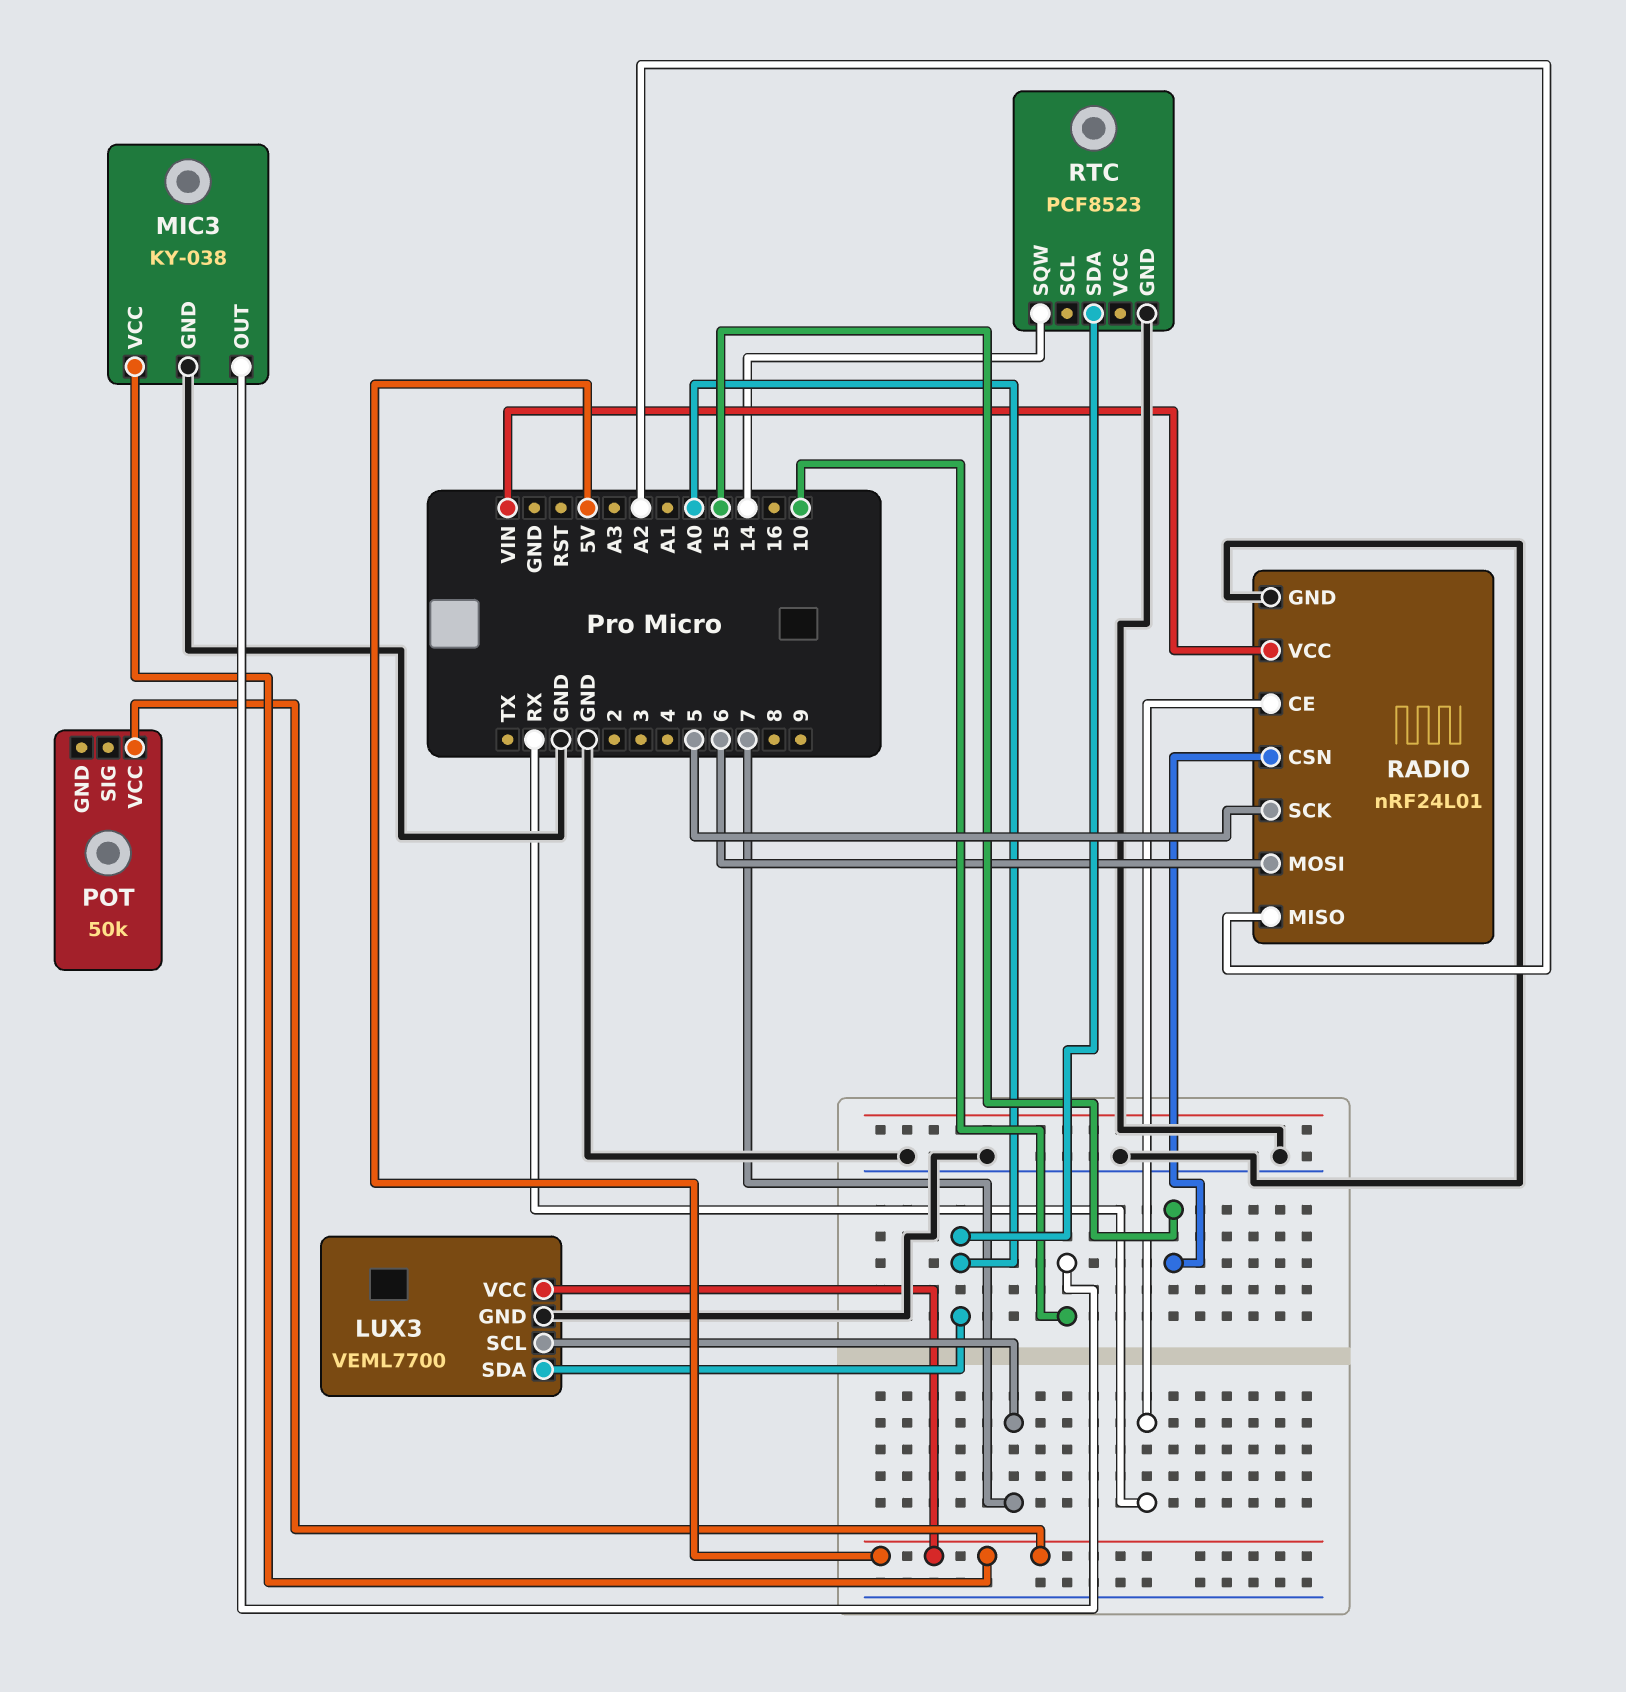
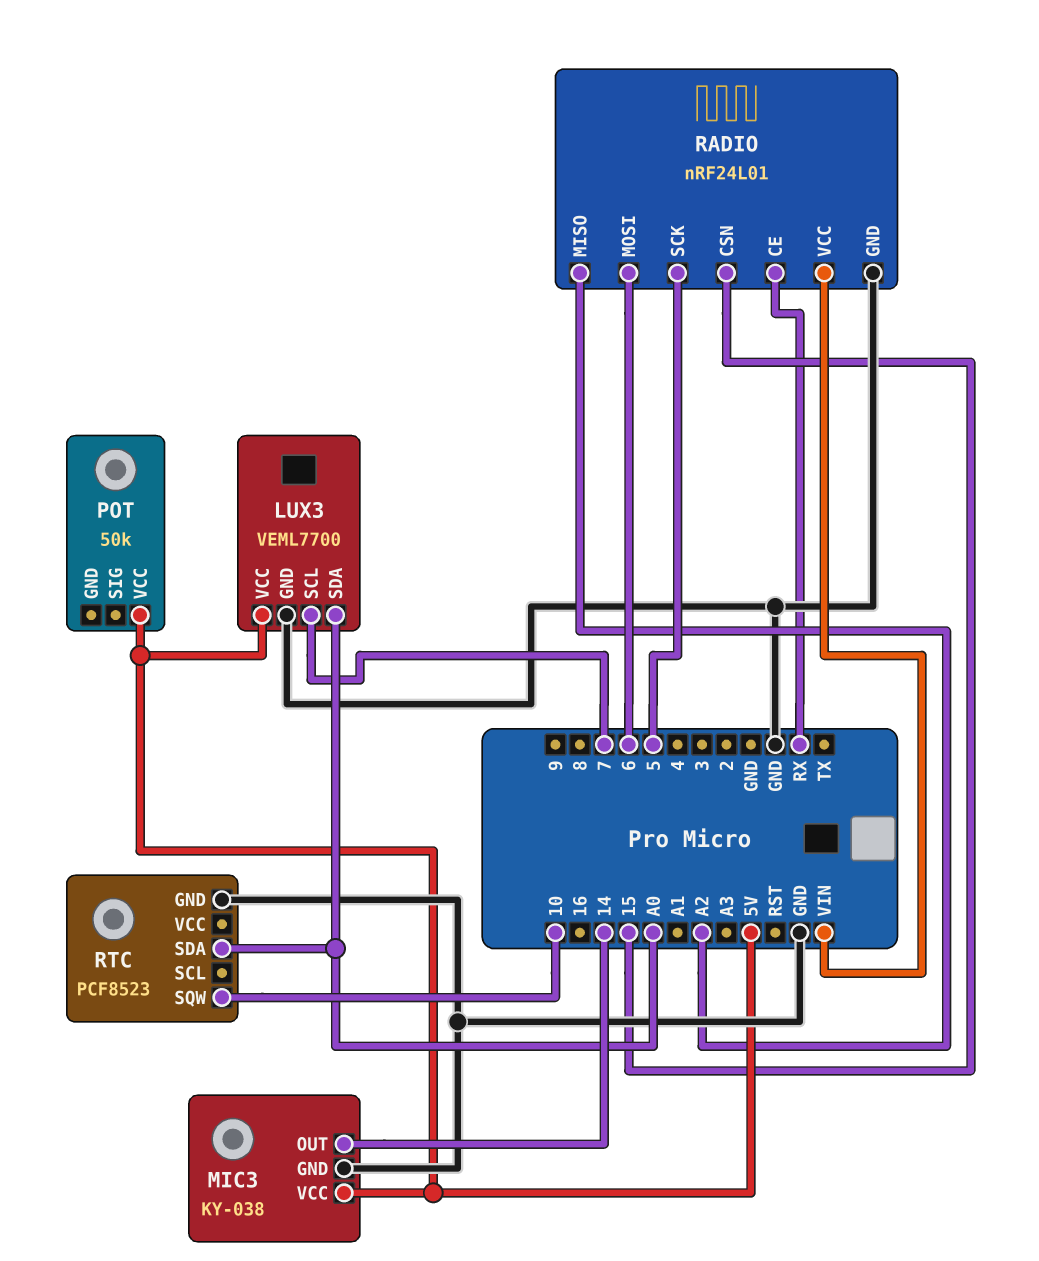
MIC3 pin OUT: 10 -> 14
RTC pin SQW: 14 -> 10

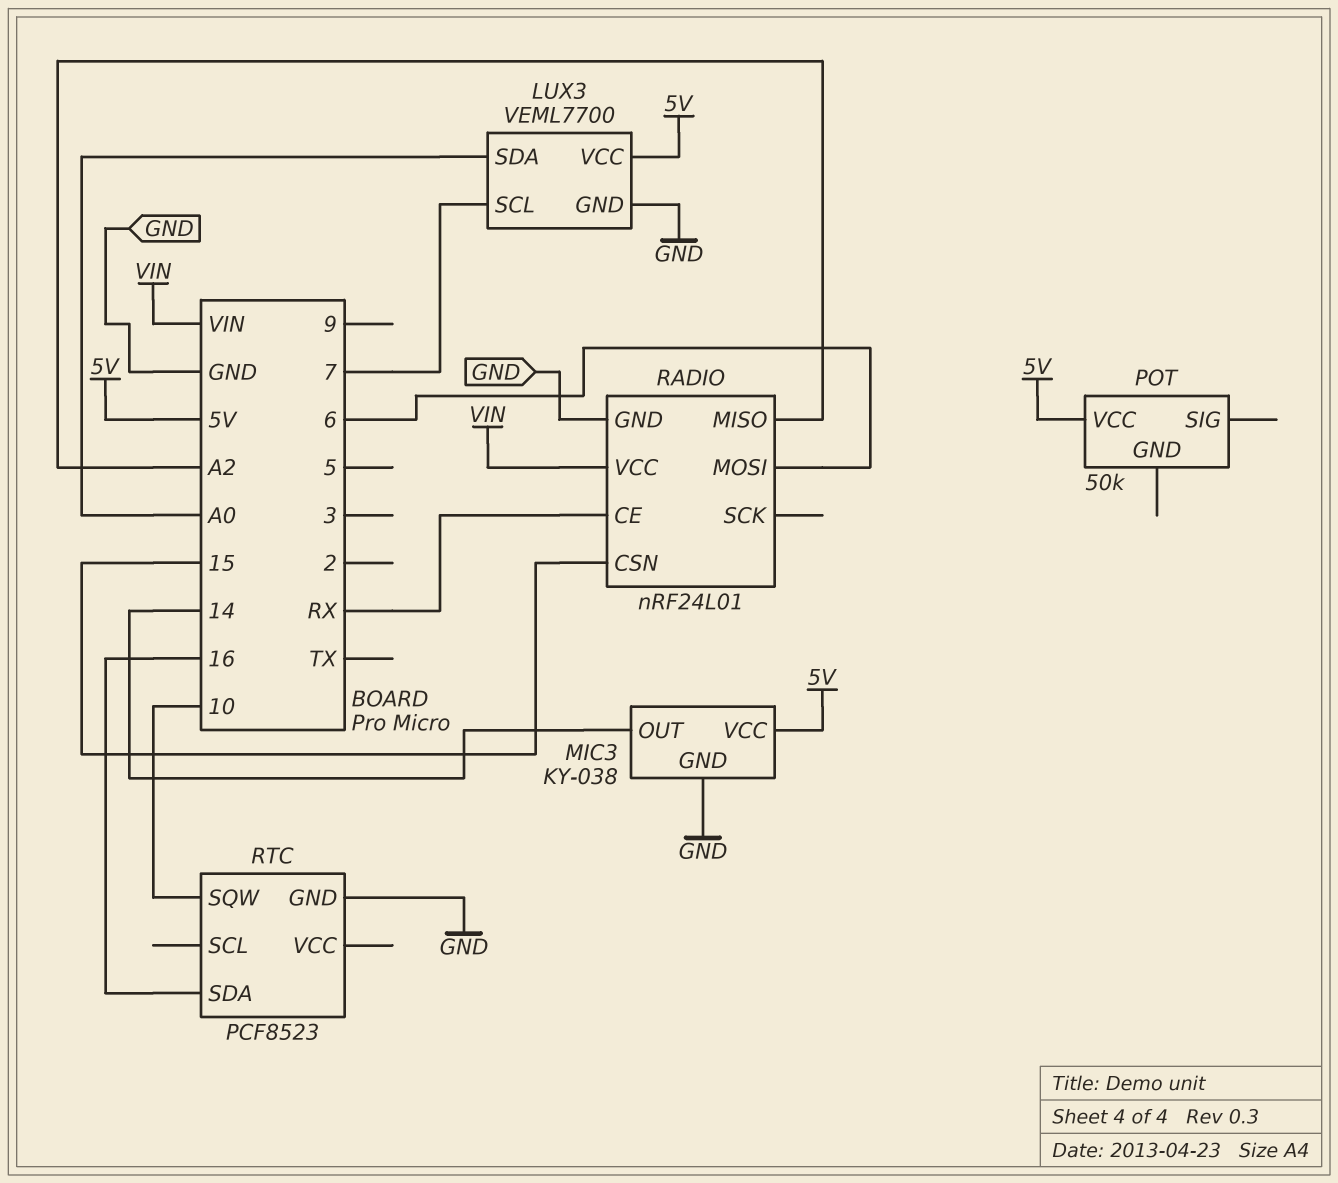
RADIO pin SCK: 5 -> none
RTC pin SDA: A0 -> 16

